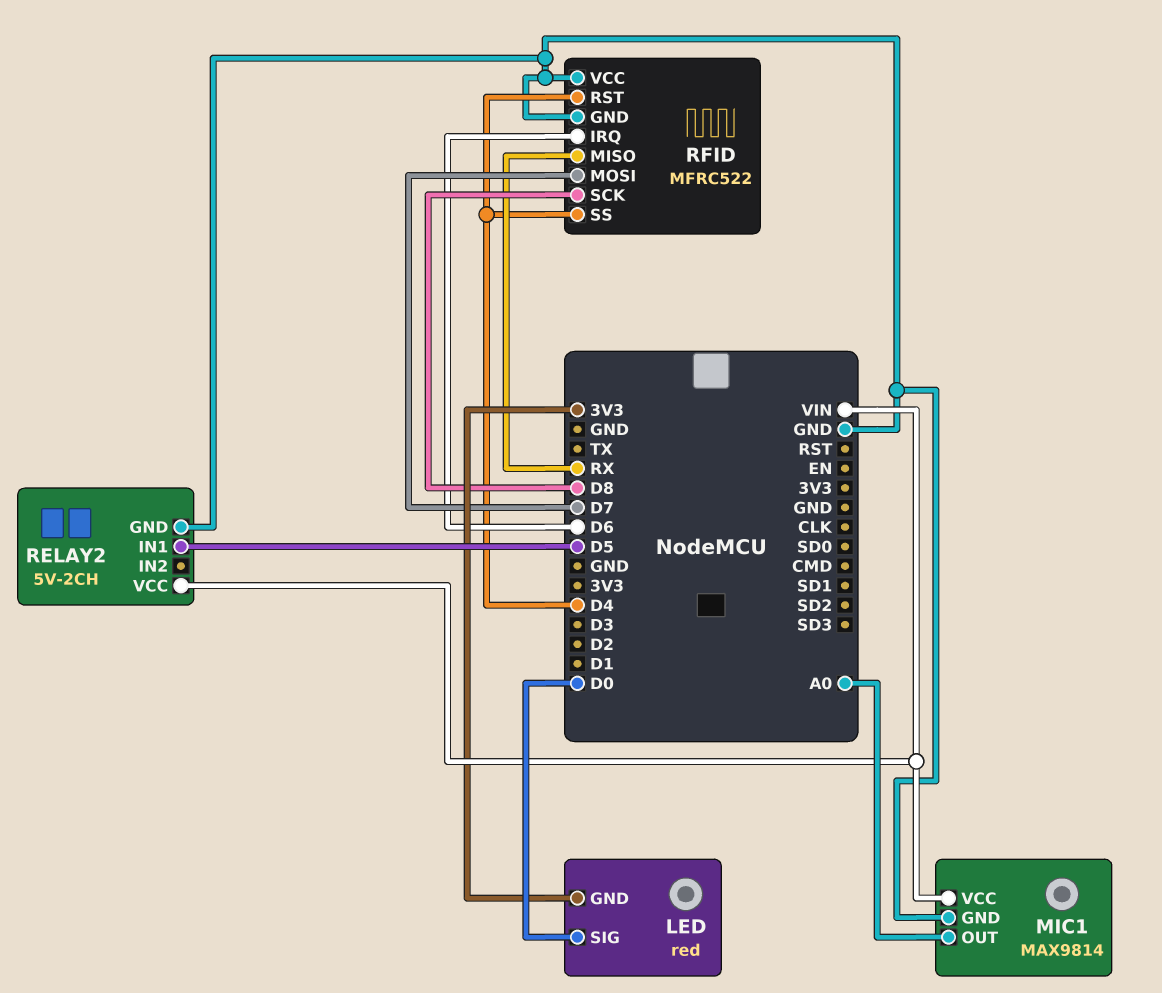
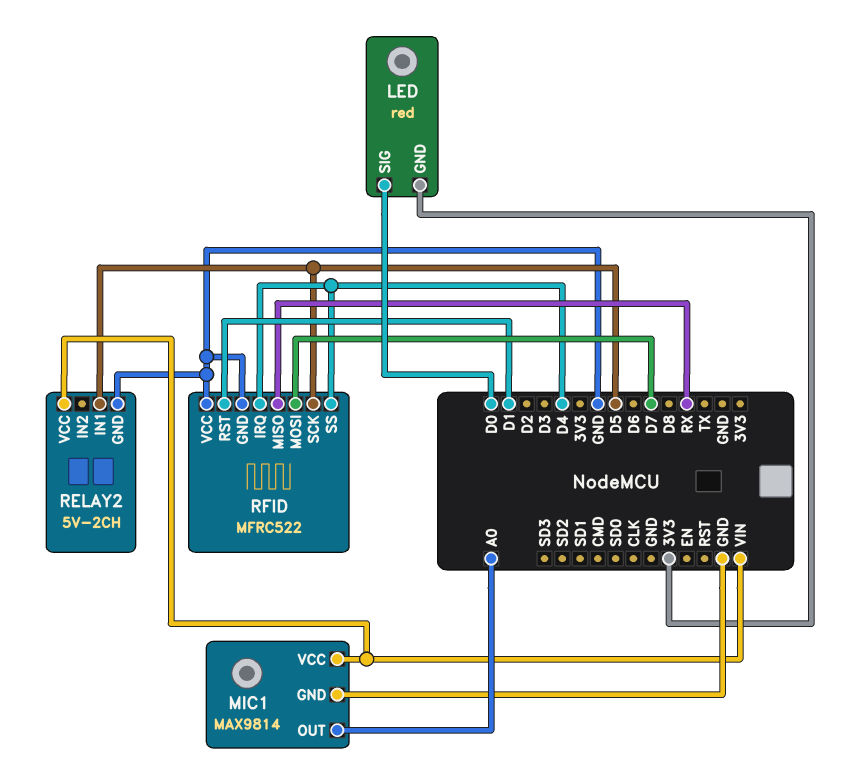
RFID pin IRQ: D6 -> D4
RFID pin RST: D4 -> D1
RFID pin SCK: D8 -> D5

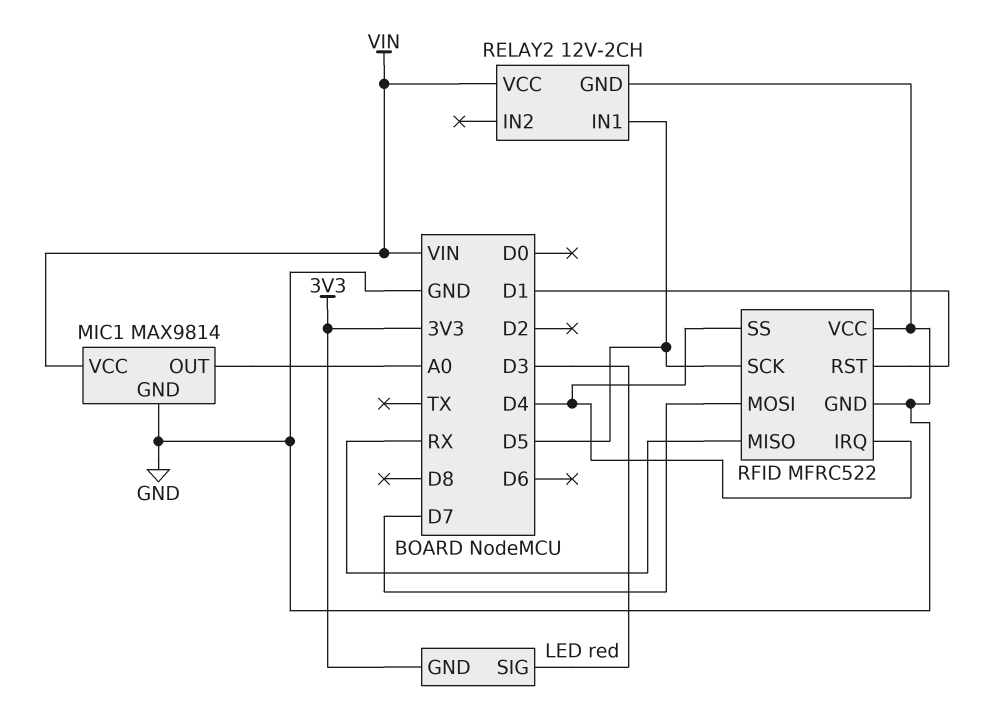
LED pin SIG: D0 -> D3
RELAY2: 5V-2CH -> 12V-2CH

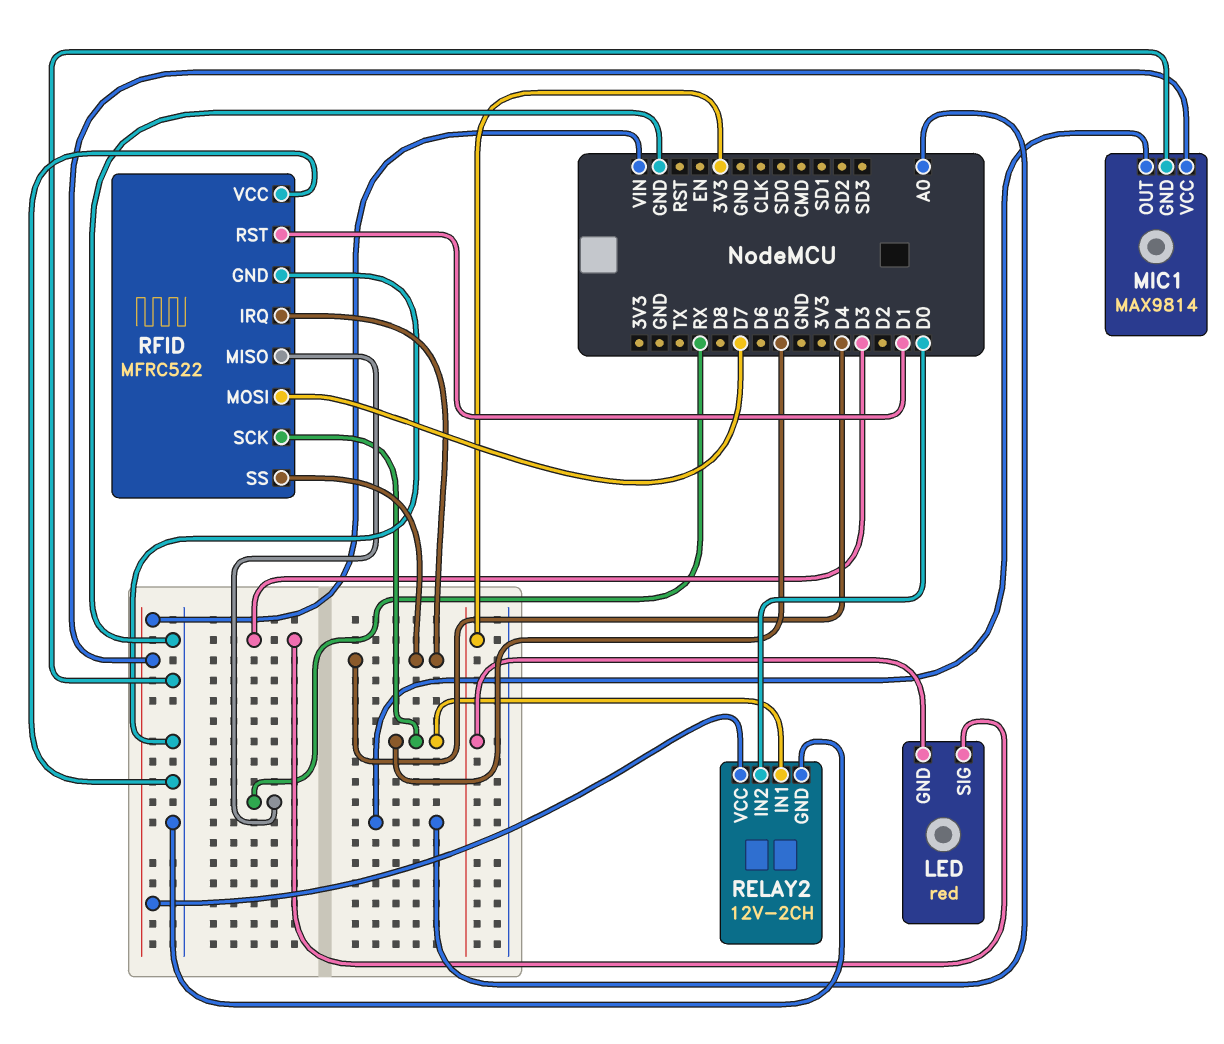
RELAY2 pin IN2: none -> D0

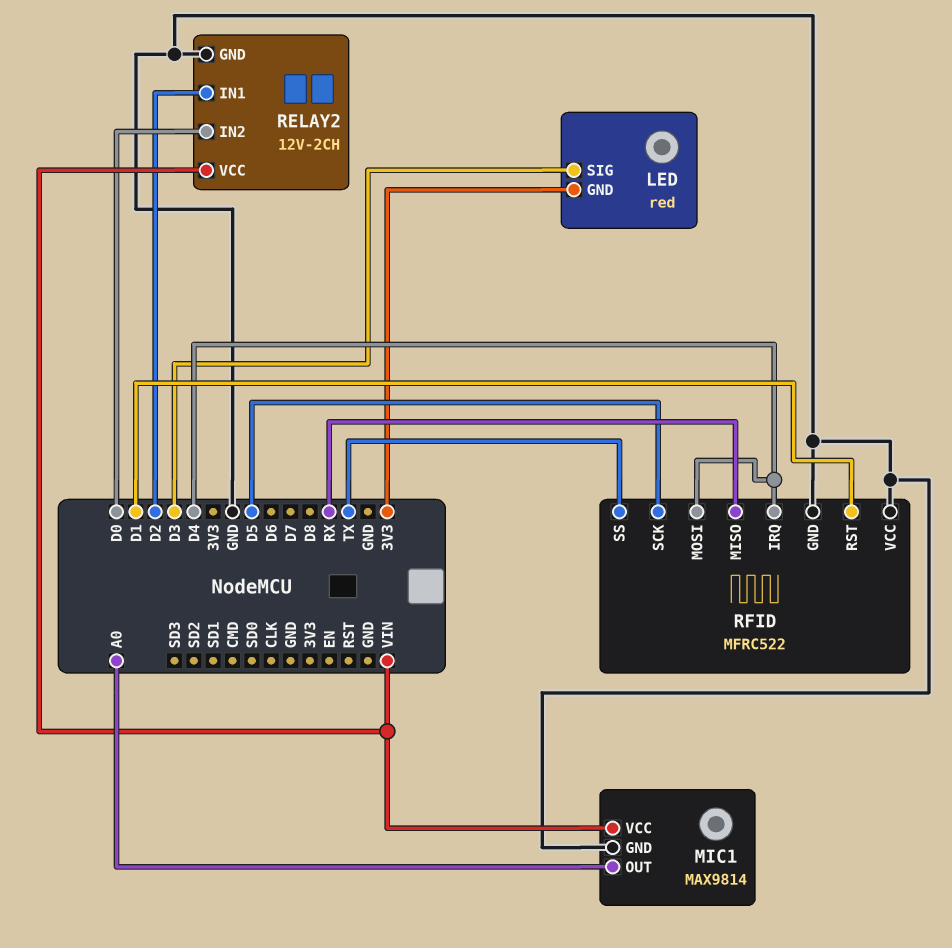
RELAY2 pin IN1: D5 -> D2
RFID pin MOSI: D7 -> D4
RFID pin SS: D4 -> TX

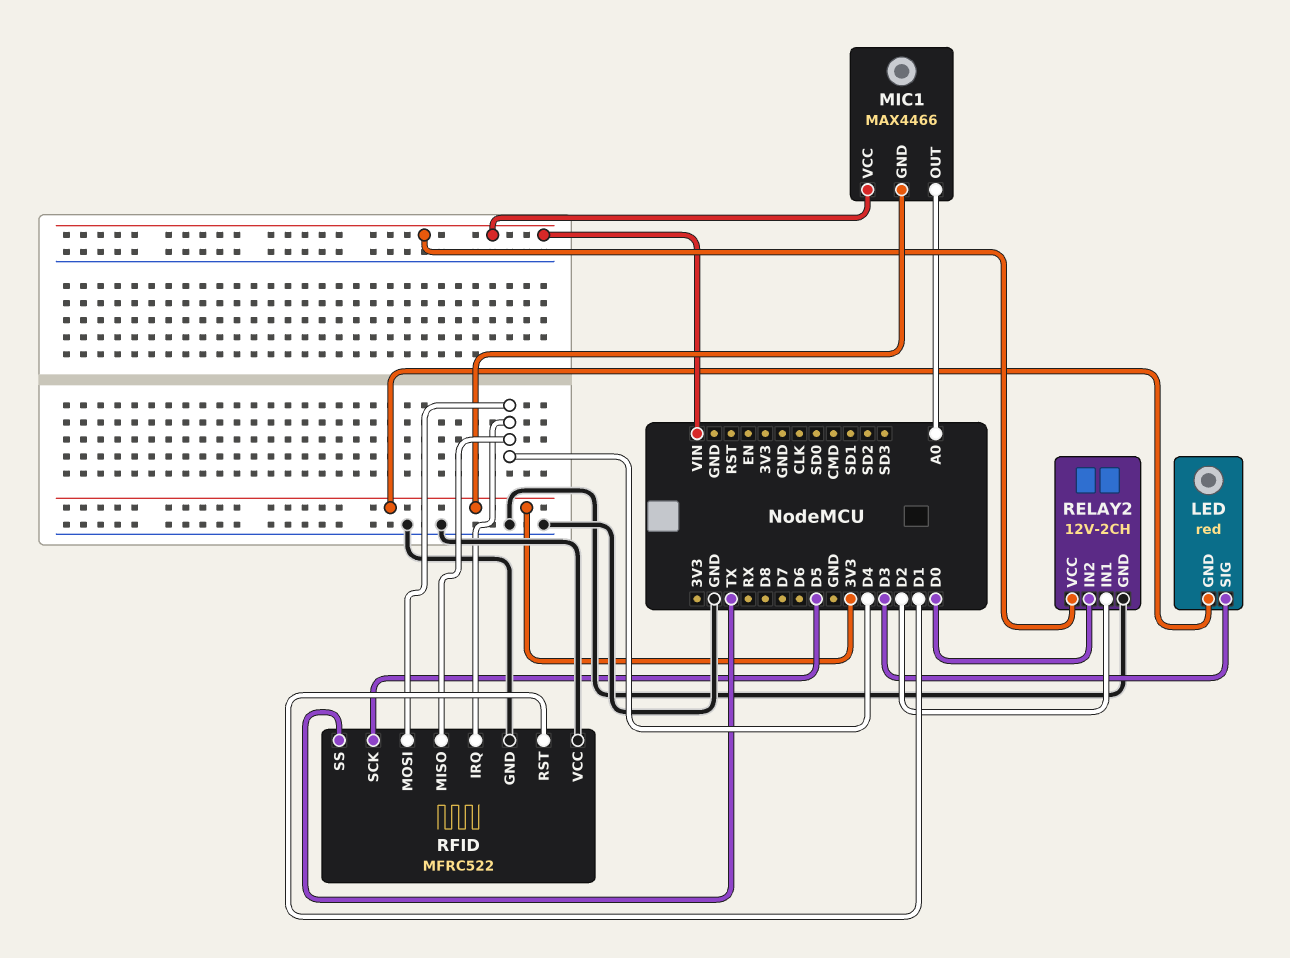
MIC1: MAX9814 -> MAX4466
MIC1 pin GND: GND -> 3V3
RFID pin MISO: RX -> D4

